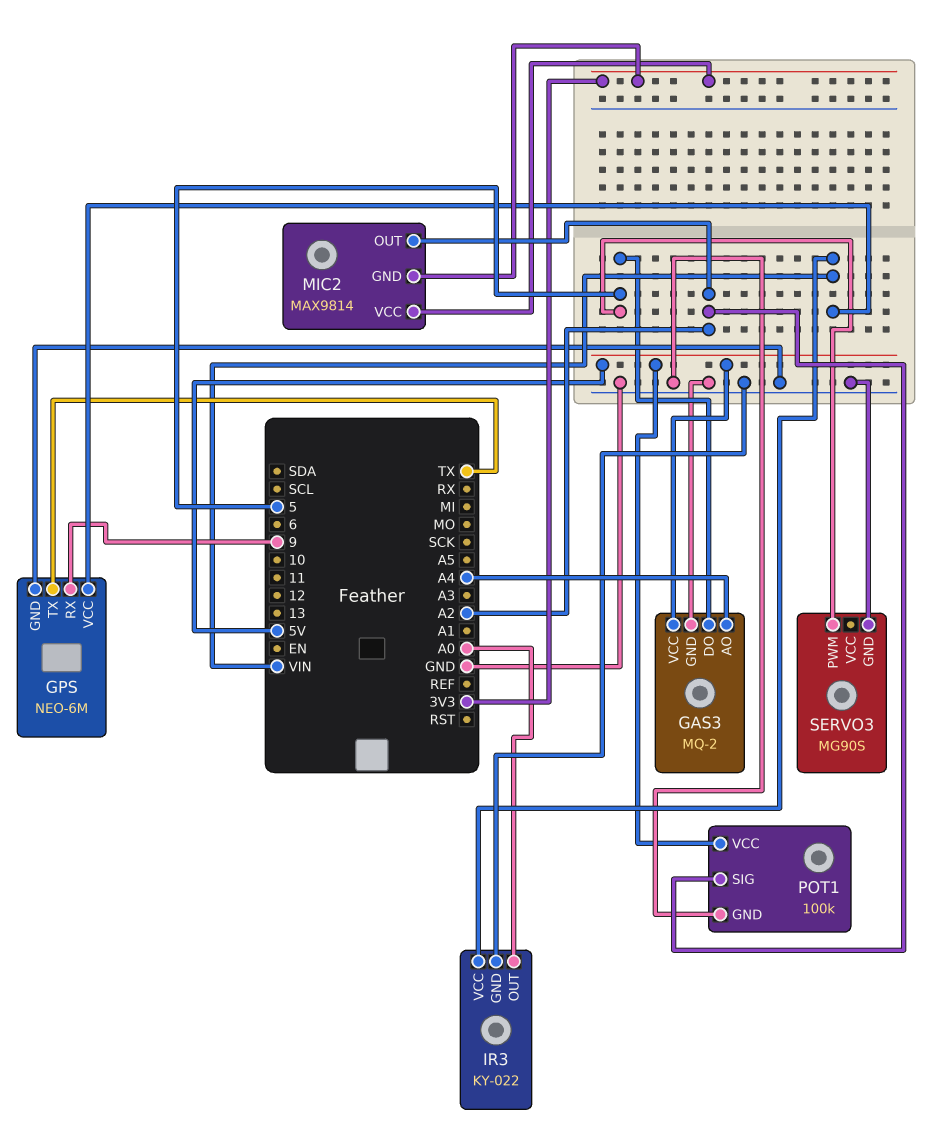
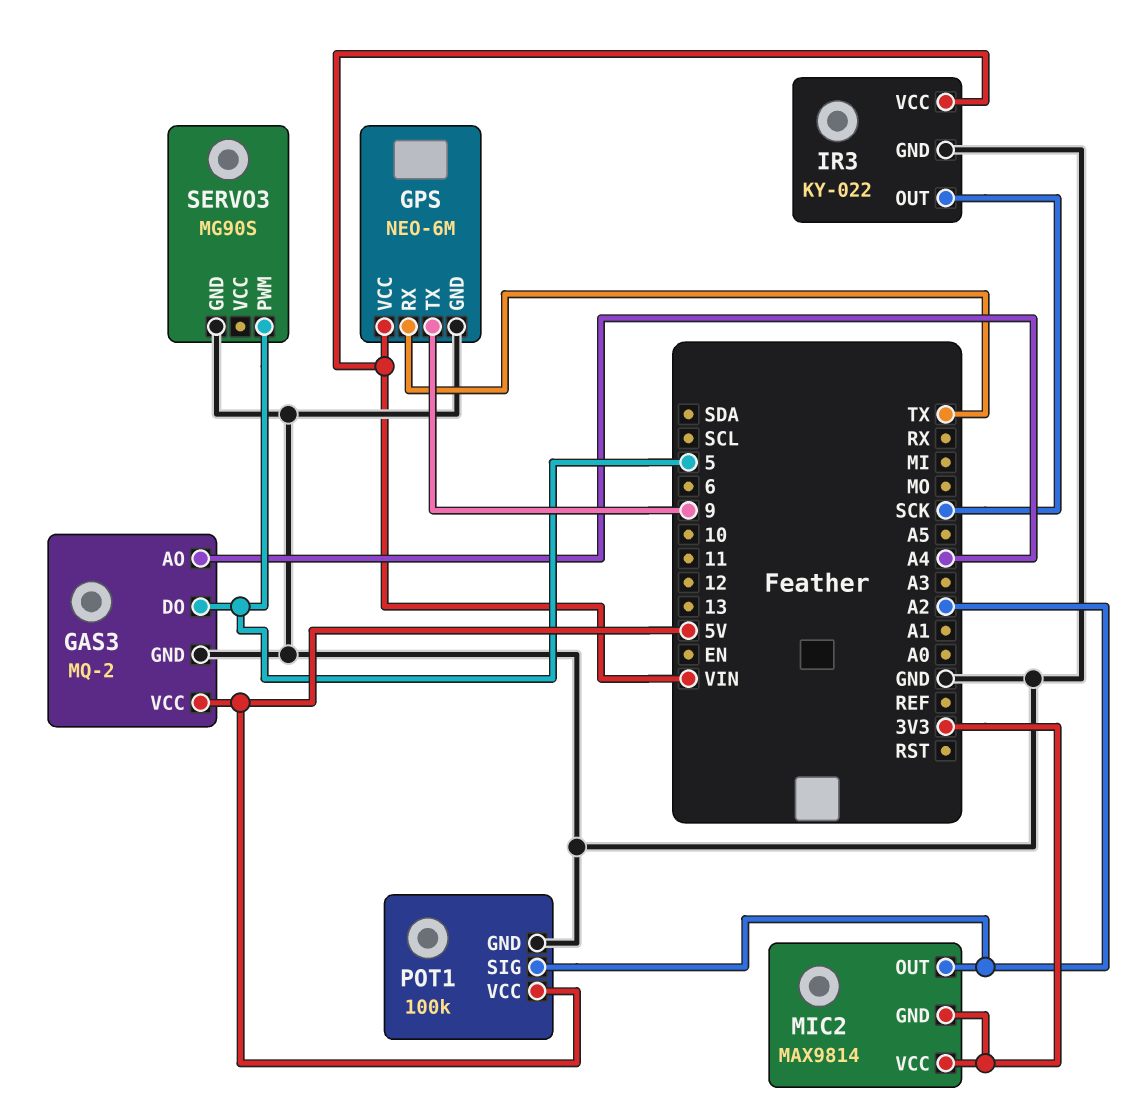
GPS pin RX: 9 -> TX
GPS pin TX: TX -> 9
IR3 pin OUT: A0 -> SCK

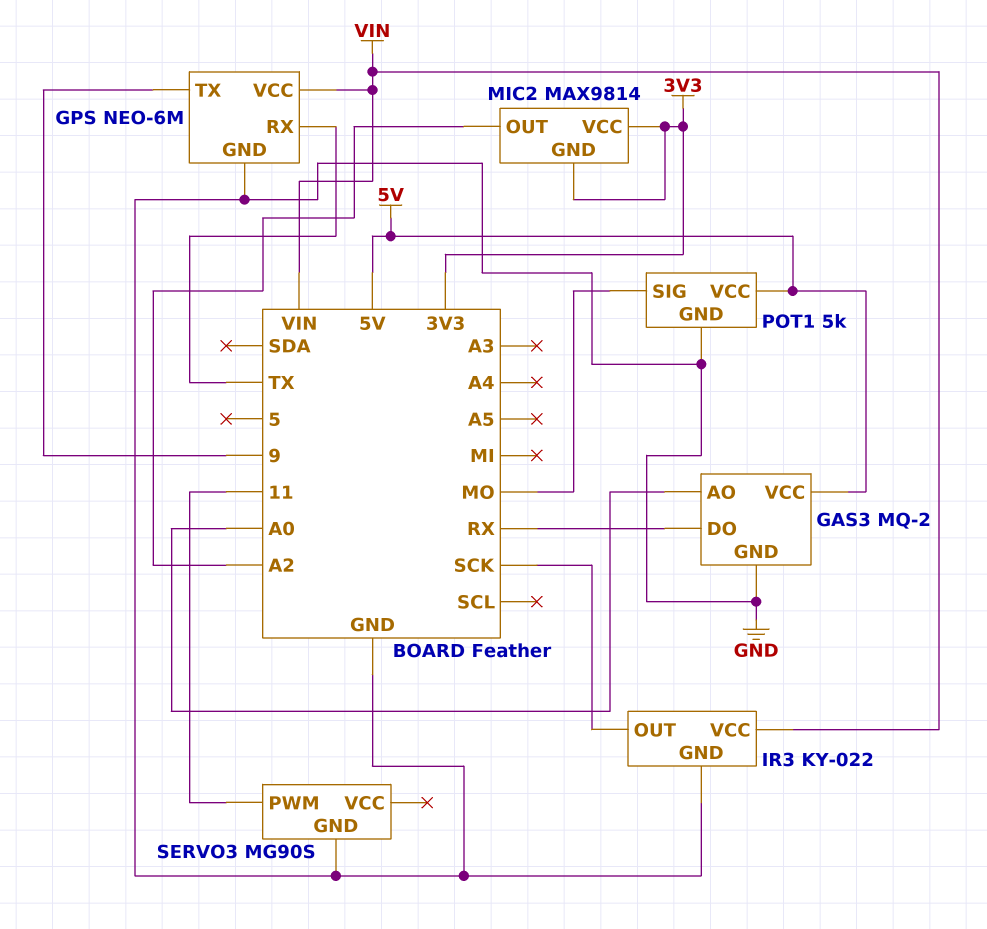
GAS3 pin AO: A4 -> A0
GAS3 pin DO: 5 -> RX
POT1: 100k -> 5k
POT1 pin SIG: A2 -> MO
SERVO3 pin PWM: 5 -> 11

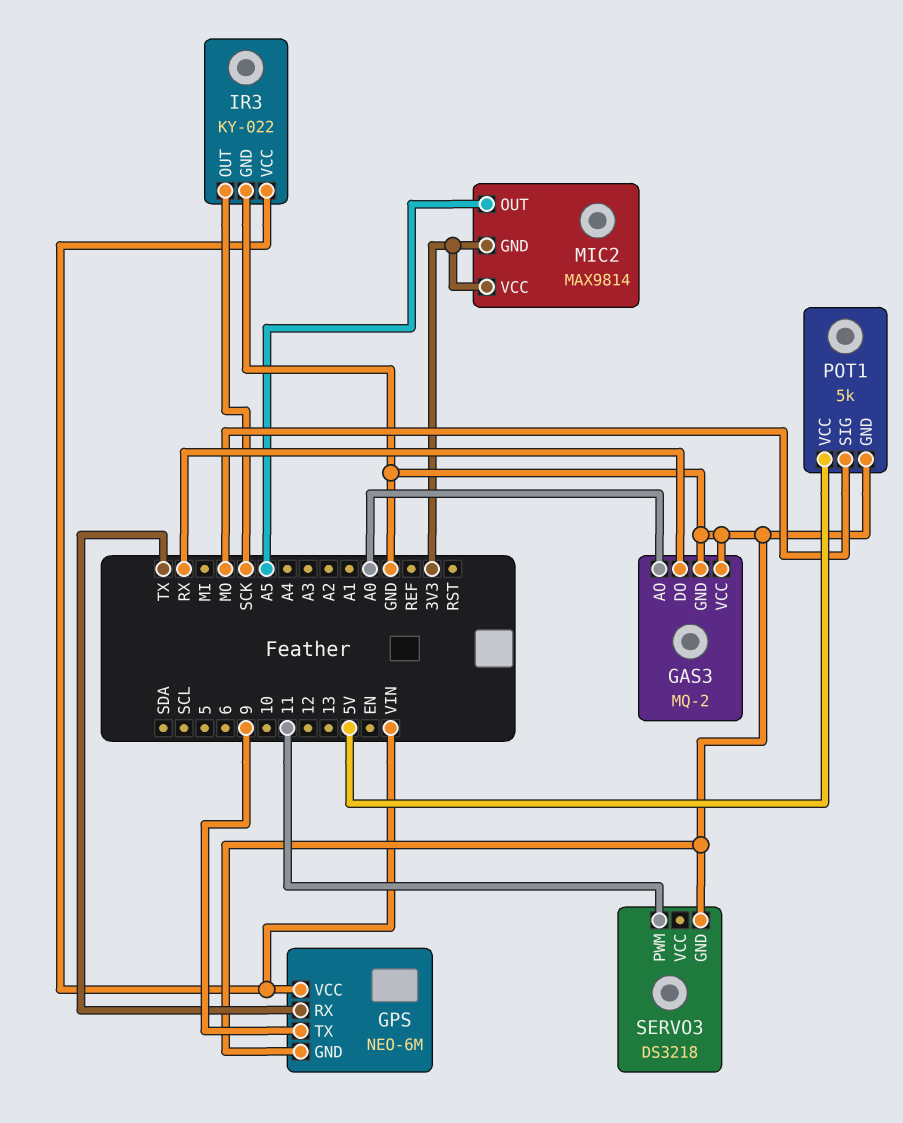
GAS3 pin VCC: 5V -> GND
MIC2 pin OUT: A2 -> A5
SERVO3: MG90S -> DS3218

